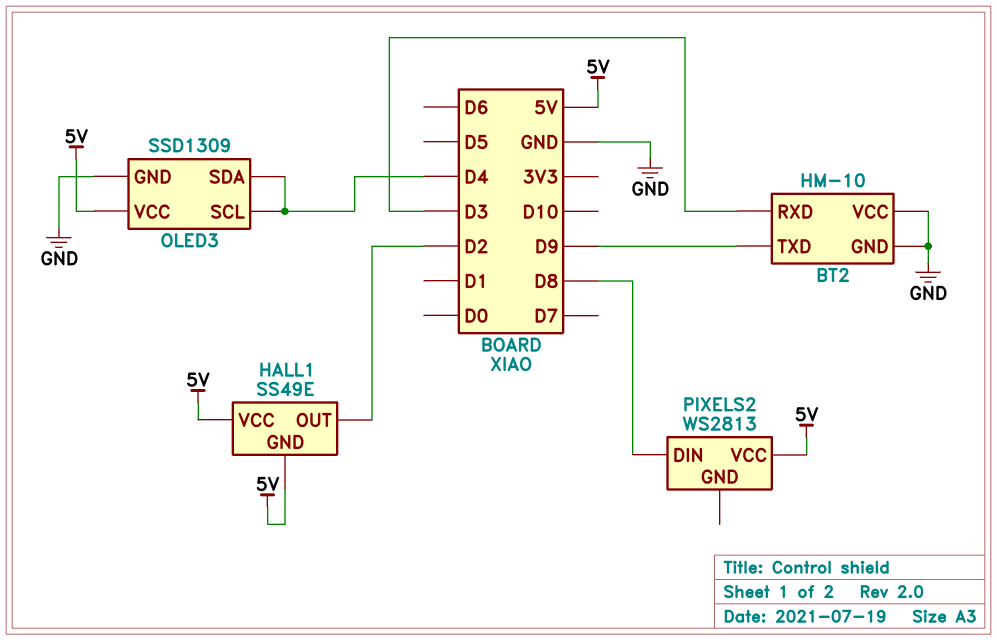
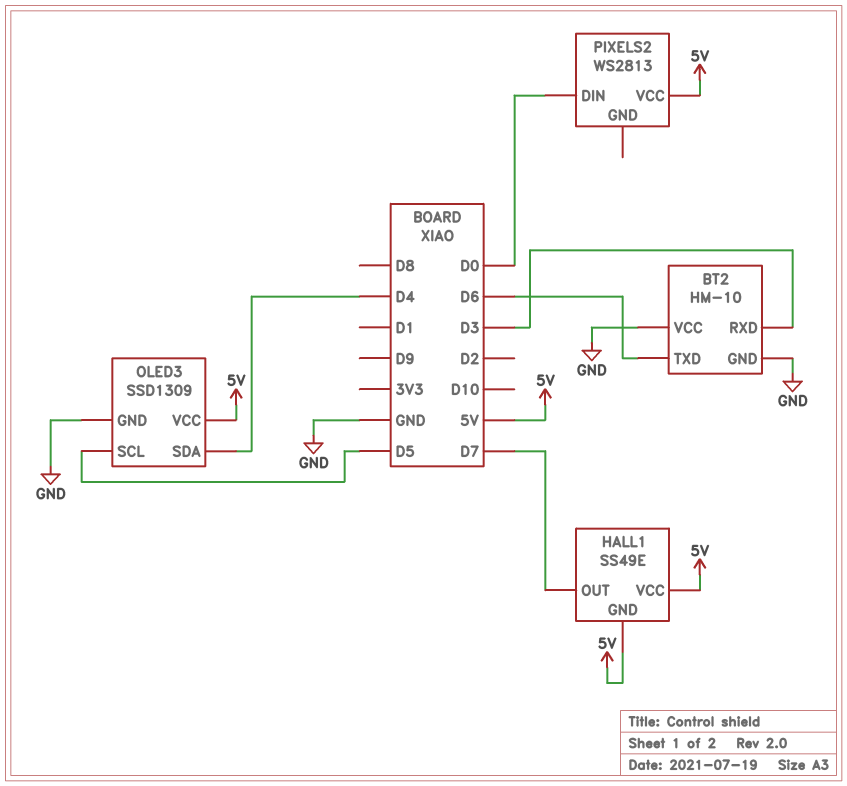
BT2 pin TXD: D9 -> D6
HALL1 pin OUT: D2 -> D7
OLED3 pin SCL: D4 -> D5
PIXELS2 pin DIN: D8 -> D0

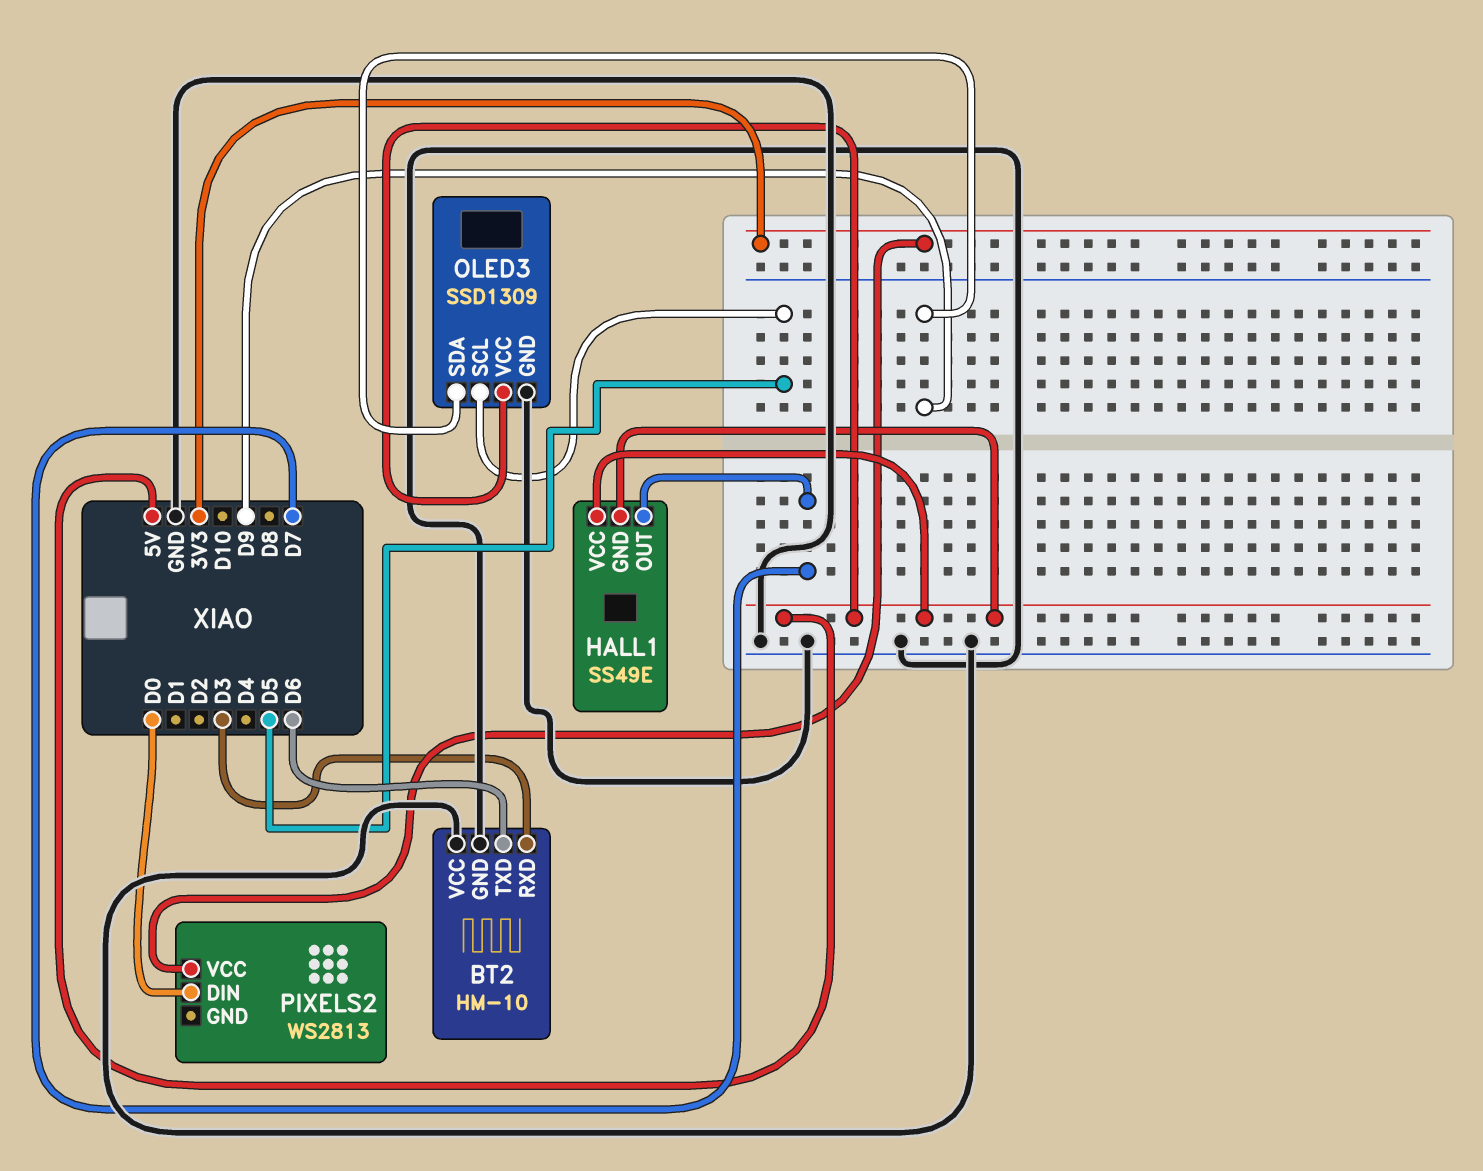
OLED3 pin SDA: D4 -> D9
PIXELS2 pin VCC: 5V -> 3V3

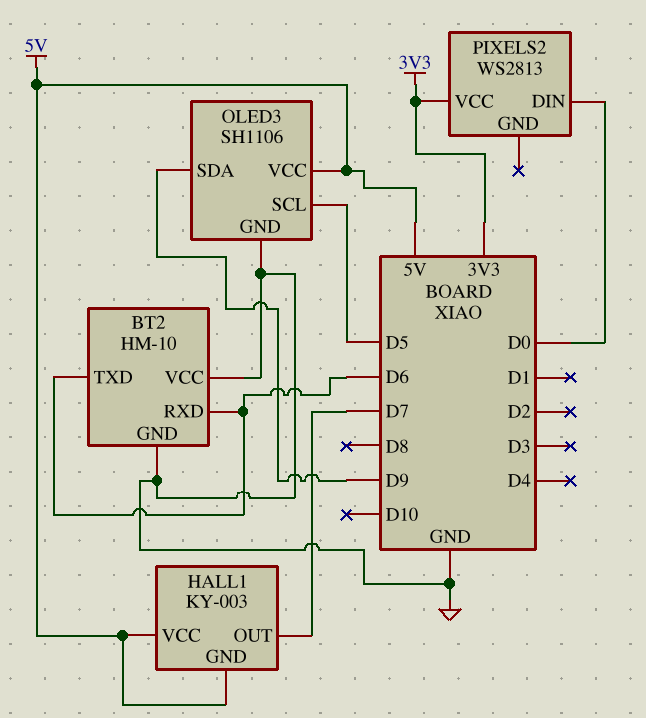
BT2 pin RXD: D3 -> D6
HALL1: SS49E -> KY-003
OLED3: SSD1309 -> SH1106

